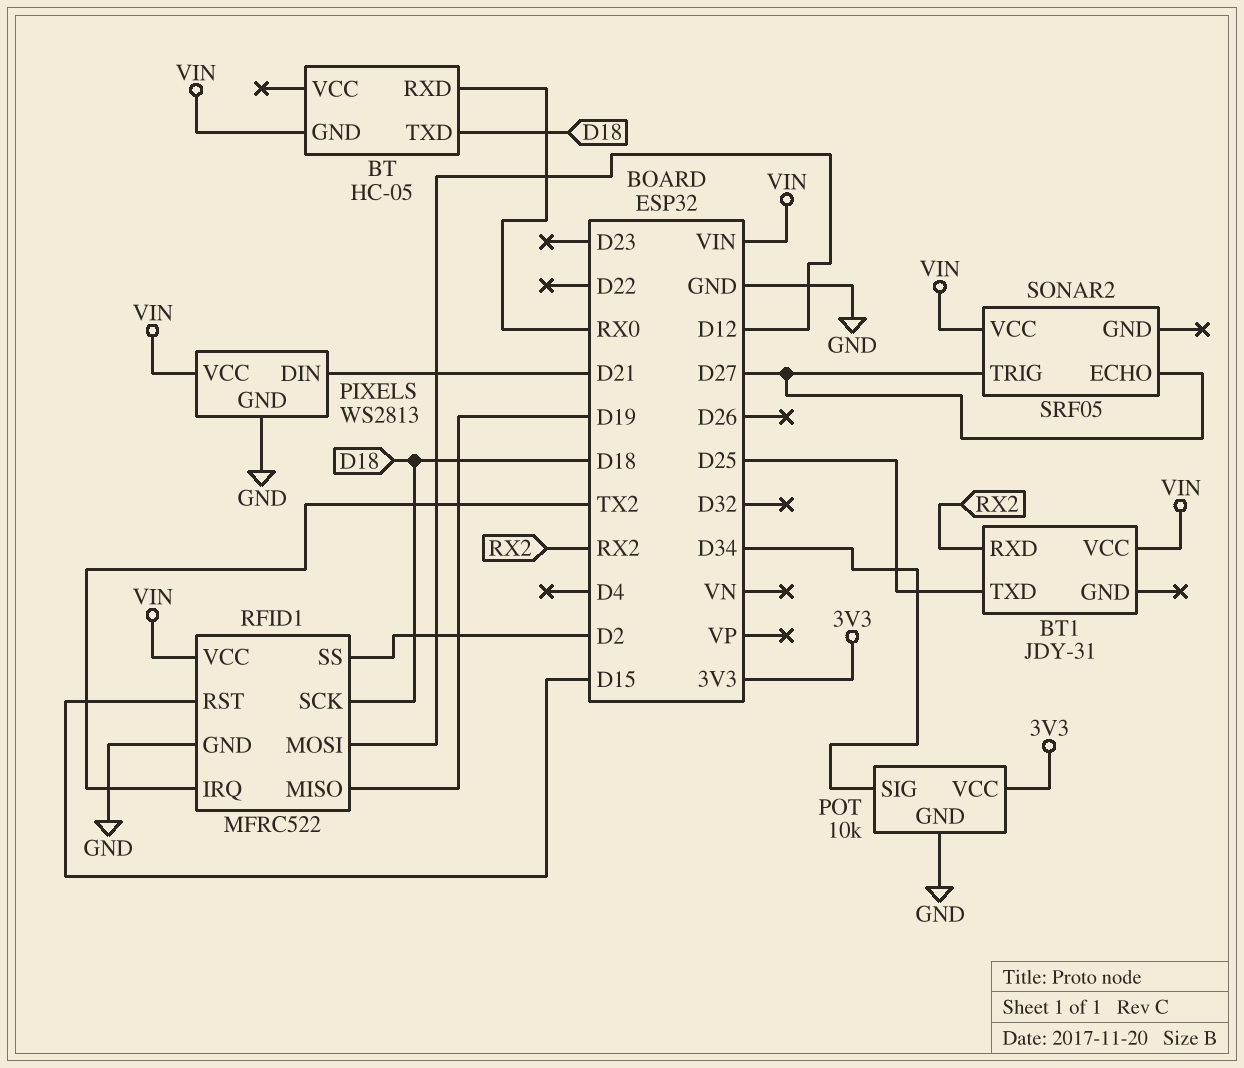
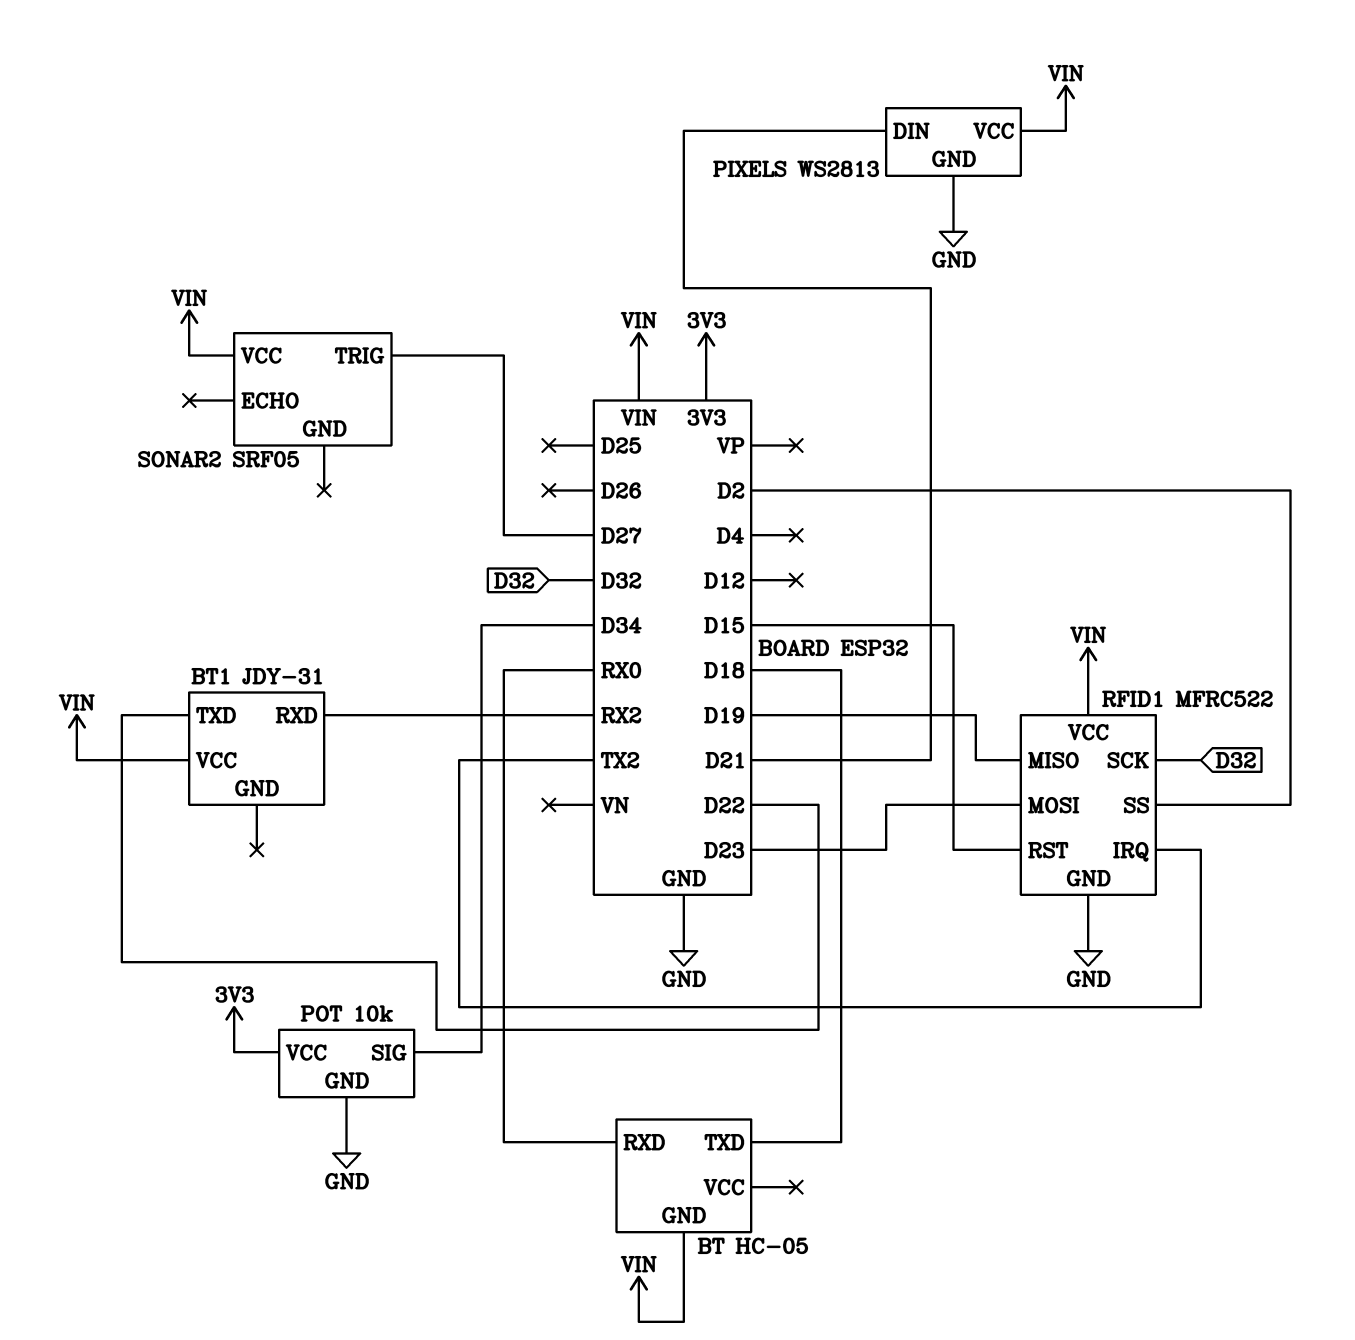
BT1 pin TXD: D25 -> D22
RFID1 pin MOSI: D12 -> D23
RFID1 pin SCK: D18 -> D32
SONAR2 pin ECHO: D27 -> none

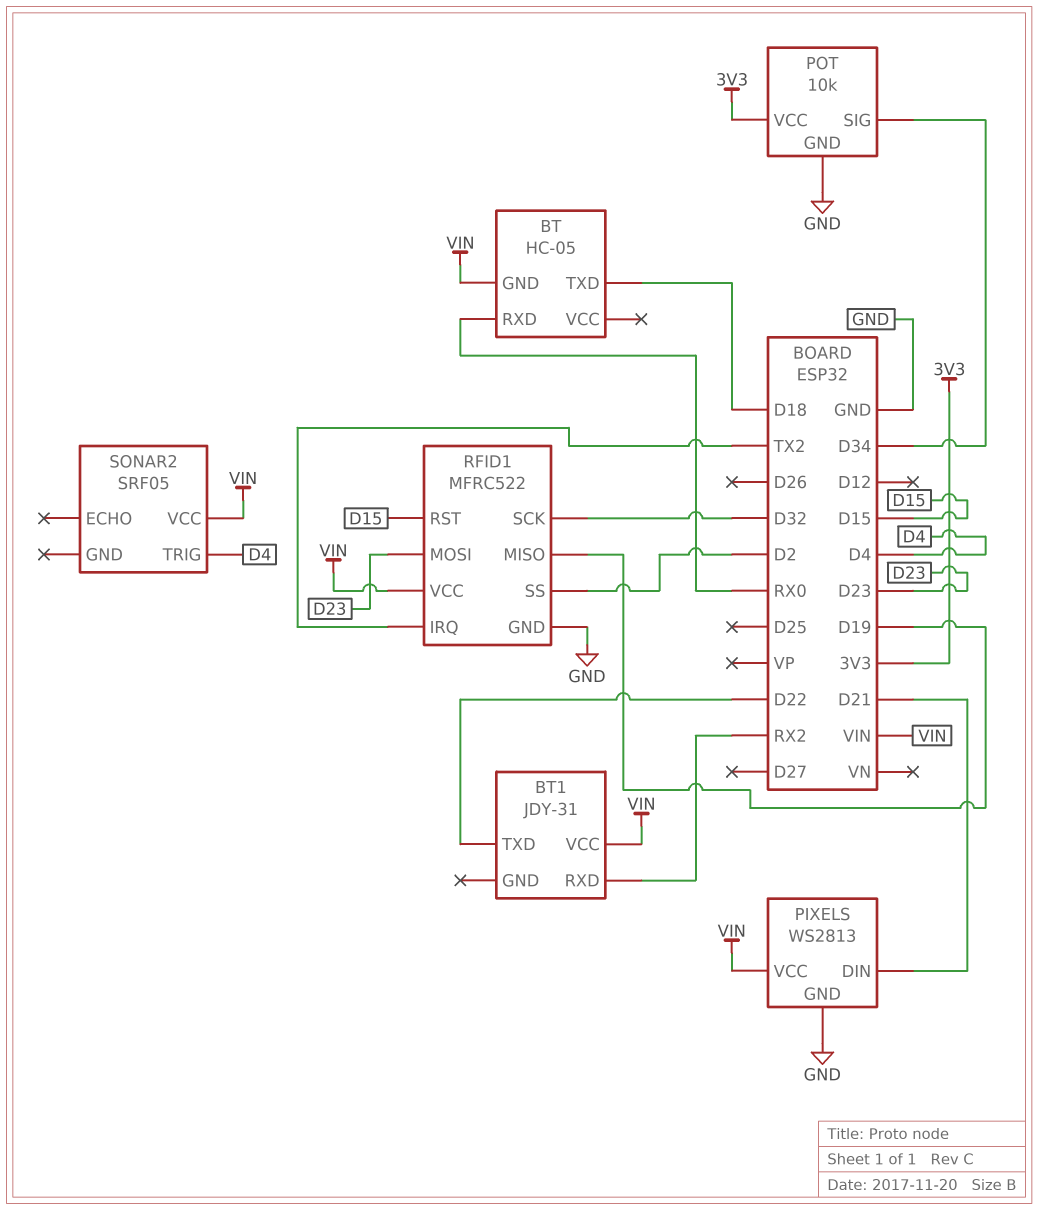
SONAR2 pin TRIG: D27 -> D4

